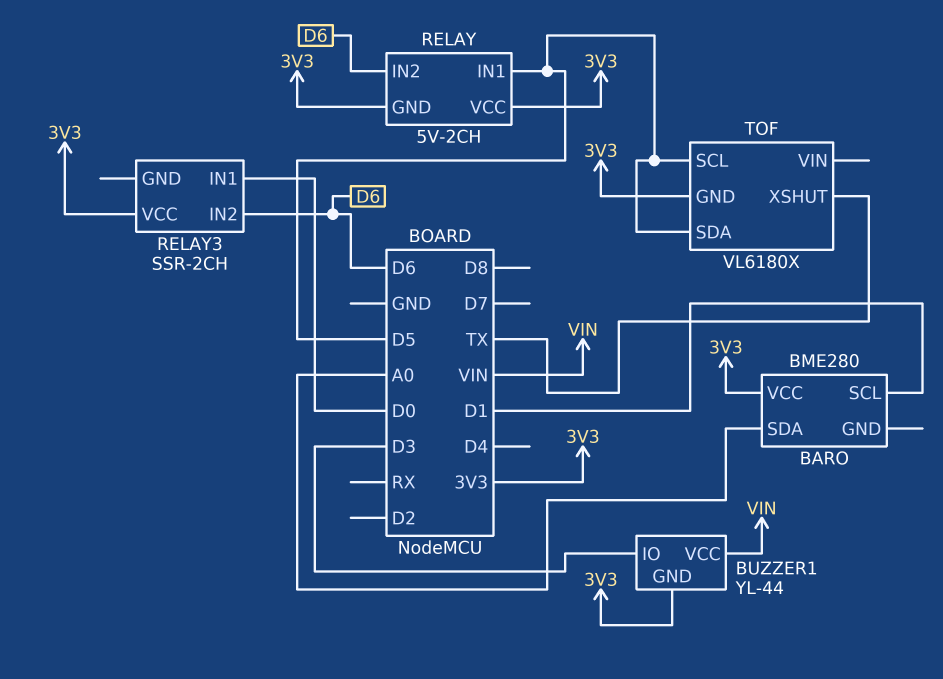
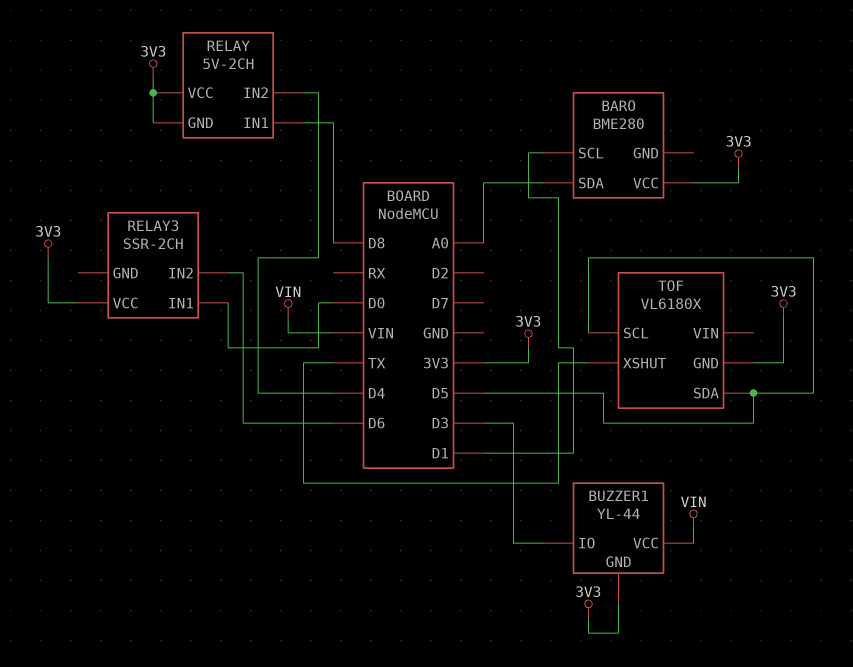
RELAY pin IN1: D5 -> D8
RELAY pin IN2: D6 -> D4

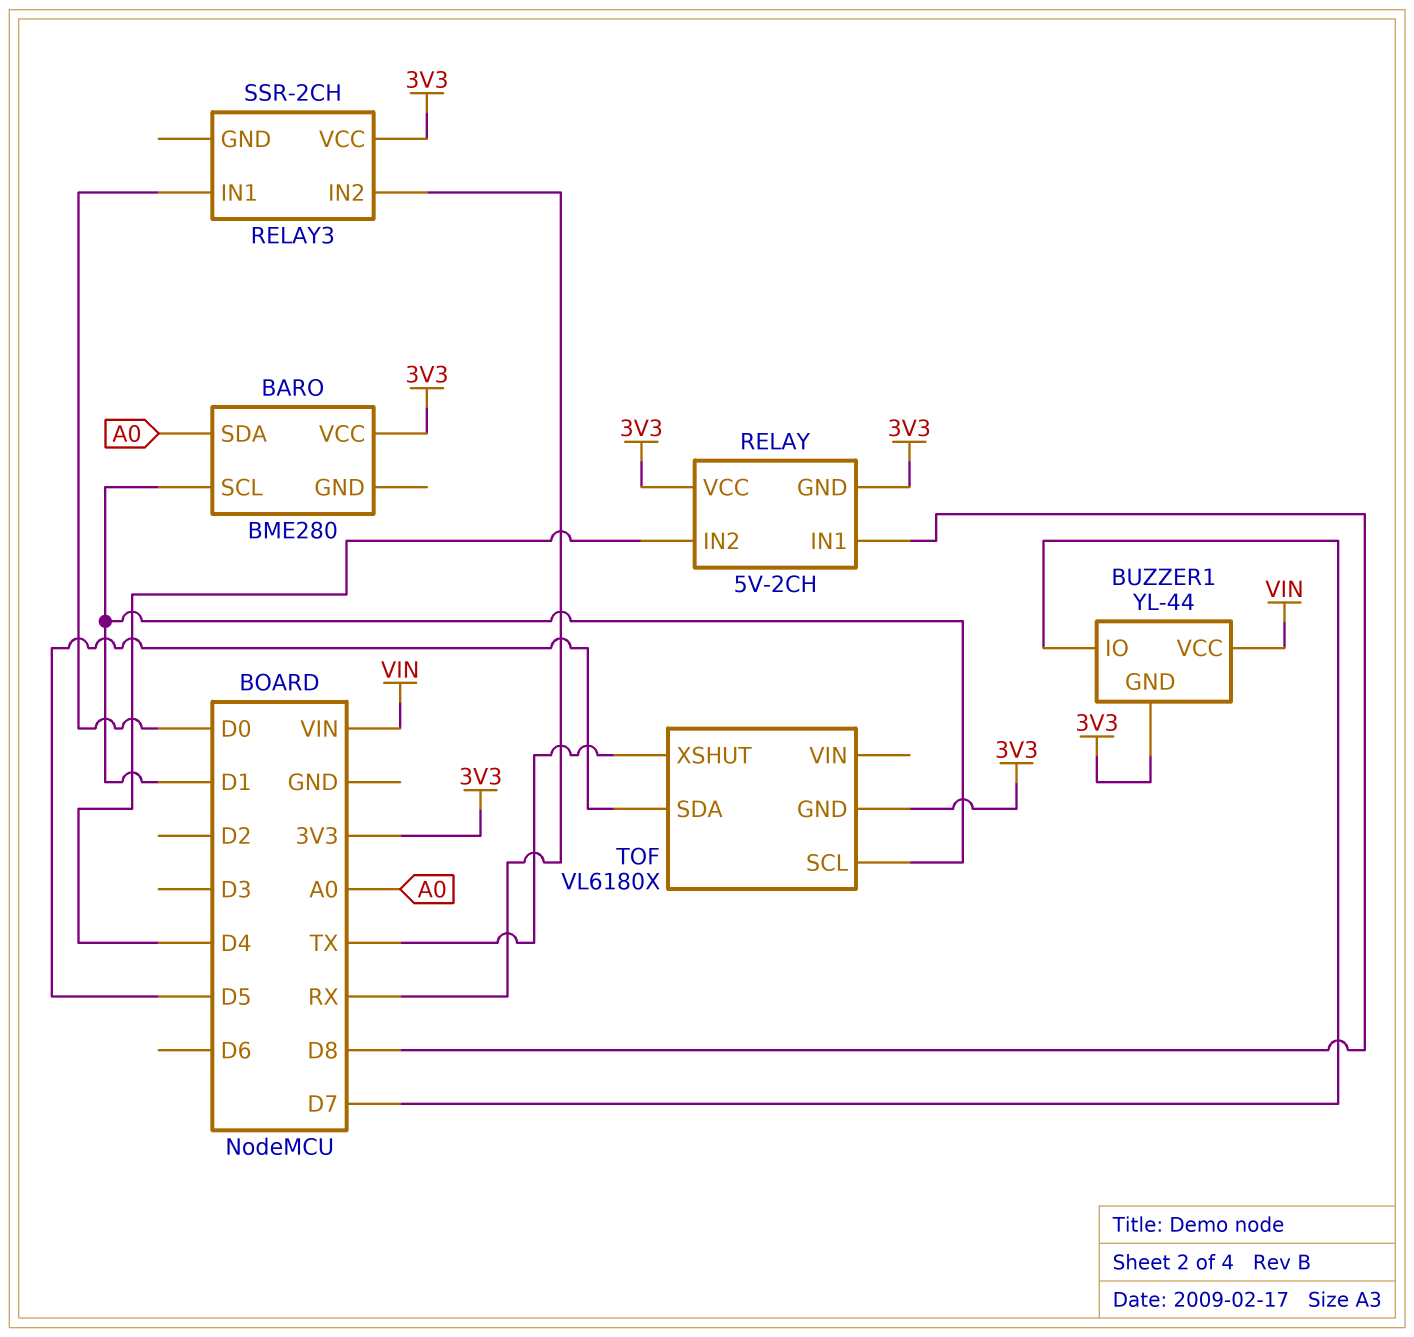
BUZZER1 pin IO: D3 -> D7
RELAY3 pin IN2: D6 -> RX
TOF pin SCL: D5 -> D1

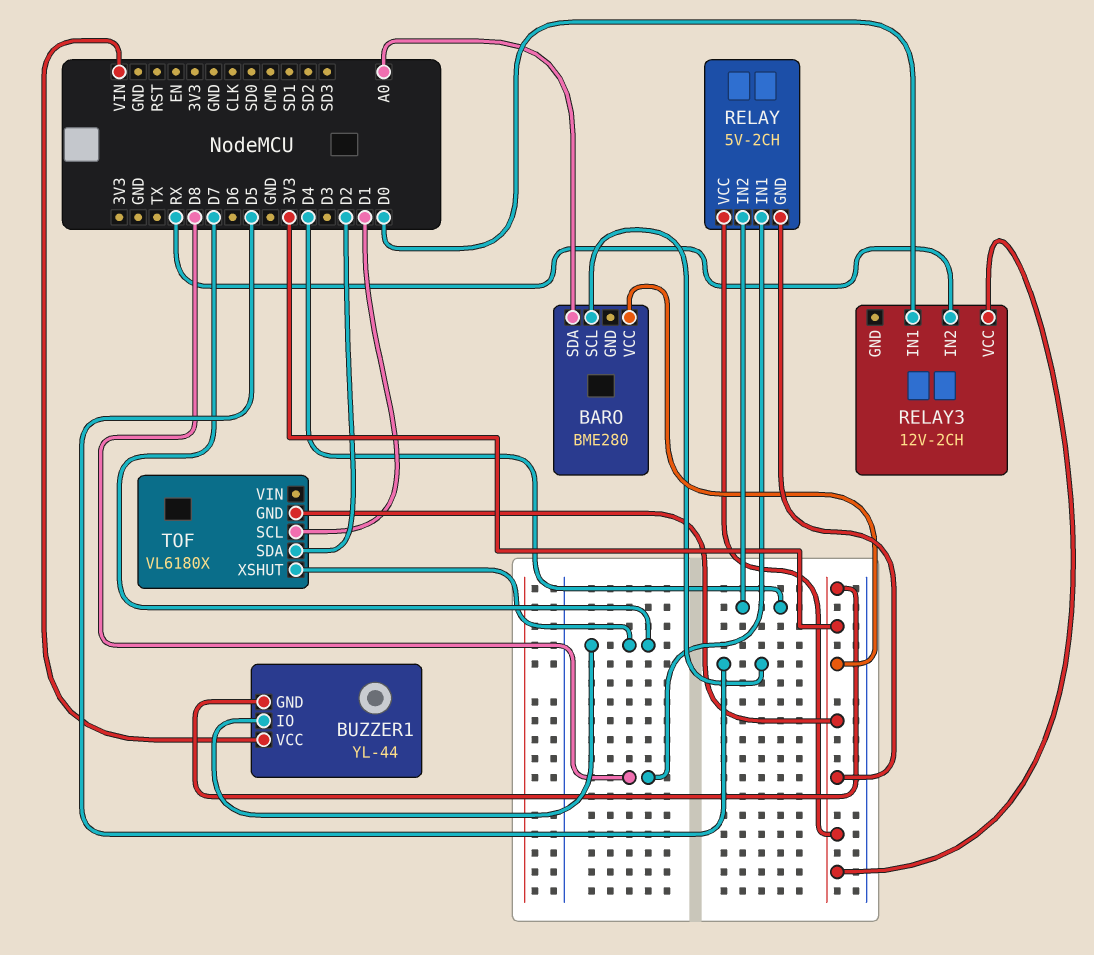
BARO pin SCL: D1 -> D5
RELAY3: SSR-2CH -> 12V-2CH
TOF pin SDA: D5 -> D2
TOF pin XSHUT: TX -> D7

